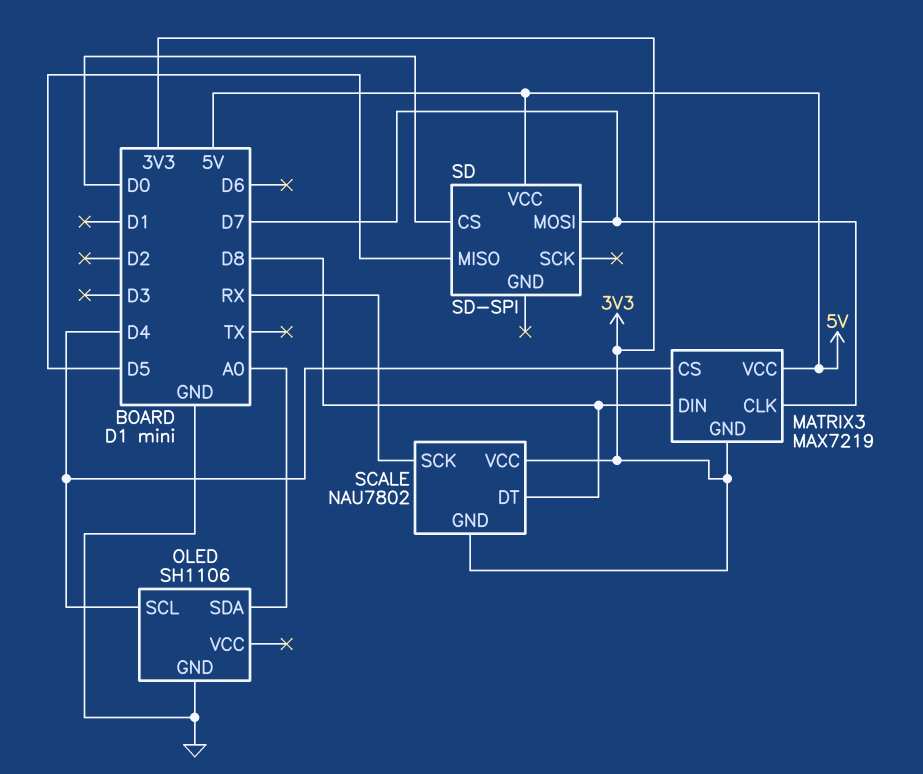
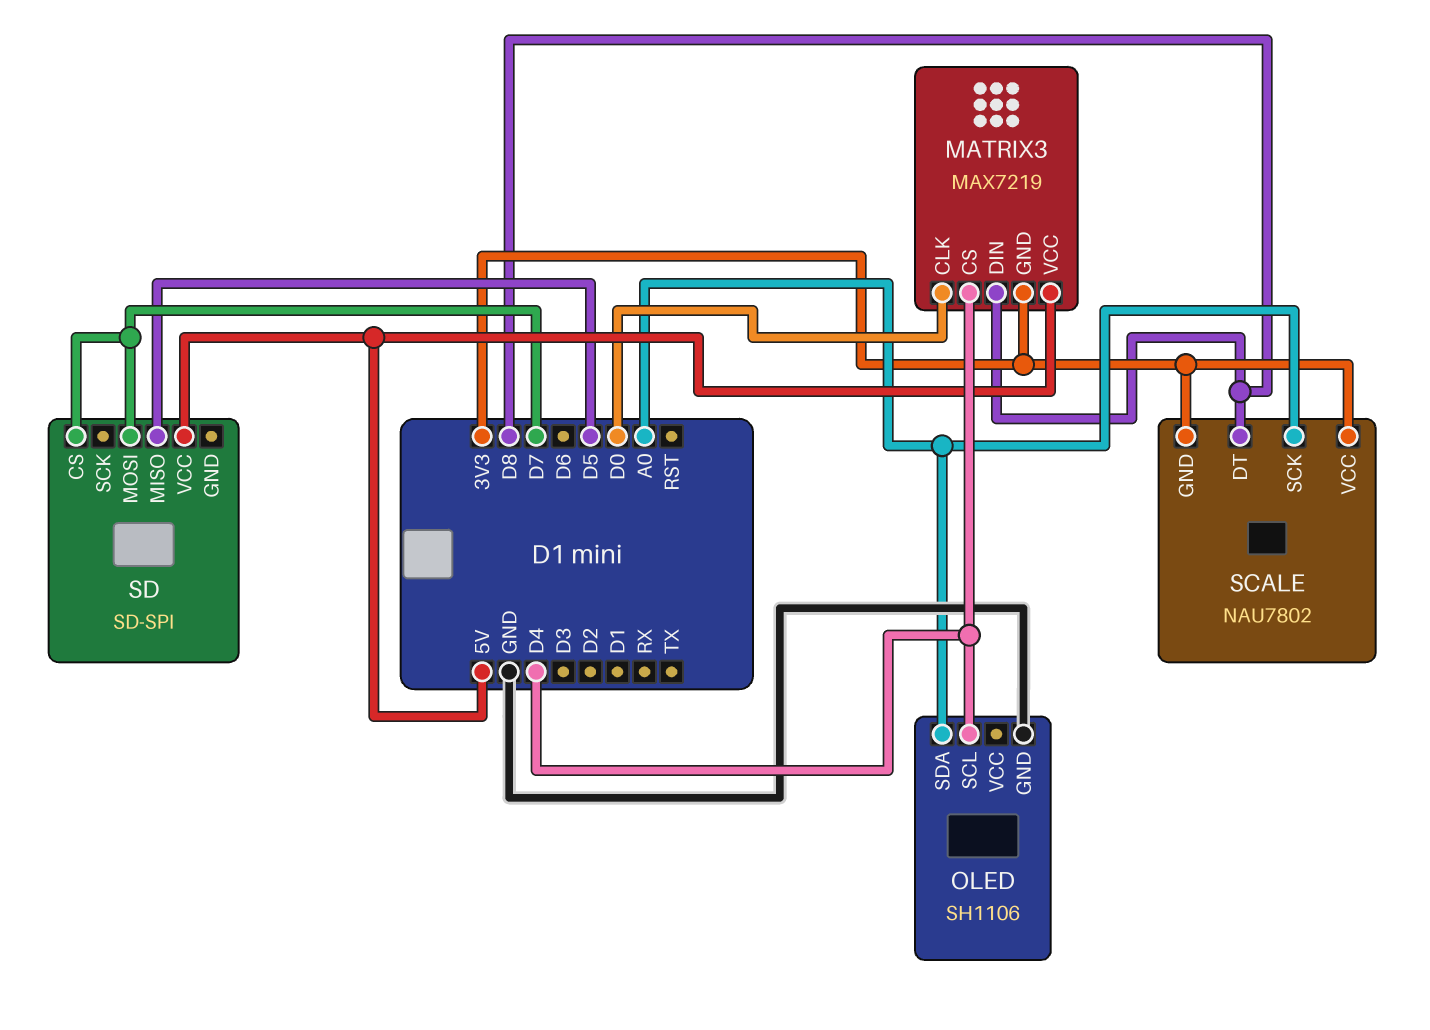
MATRIX3 pin CLK: D7 -> D0
SCALE pin SCK: RX -> A0
SD pin CS: D0 -> D7

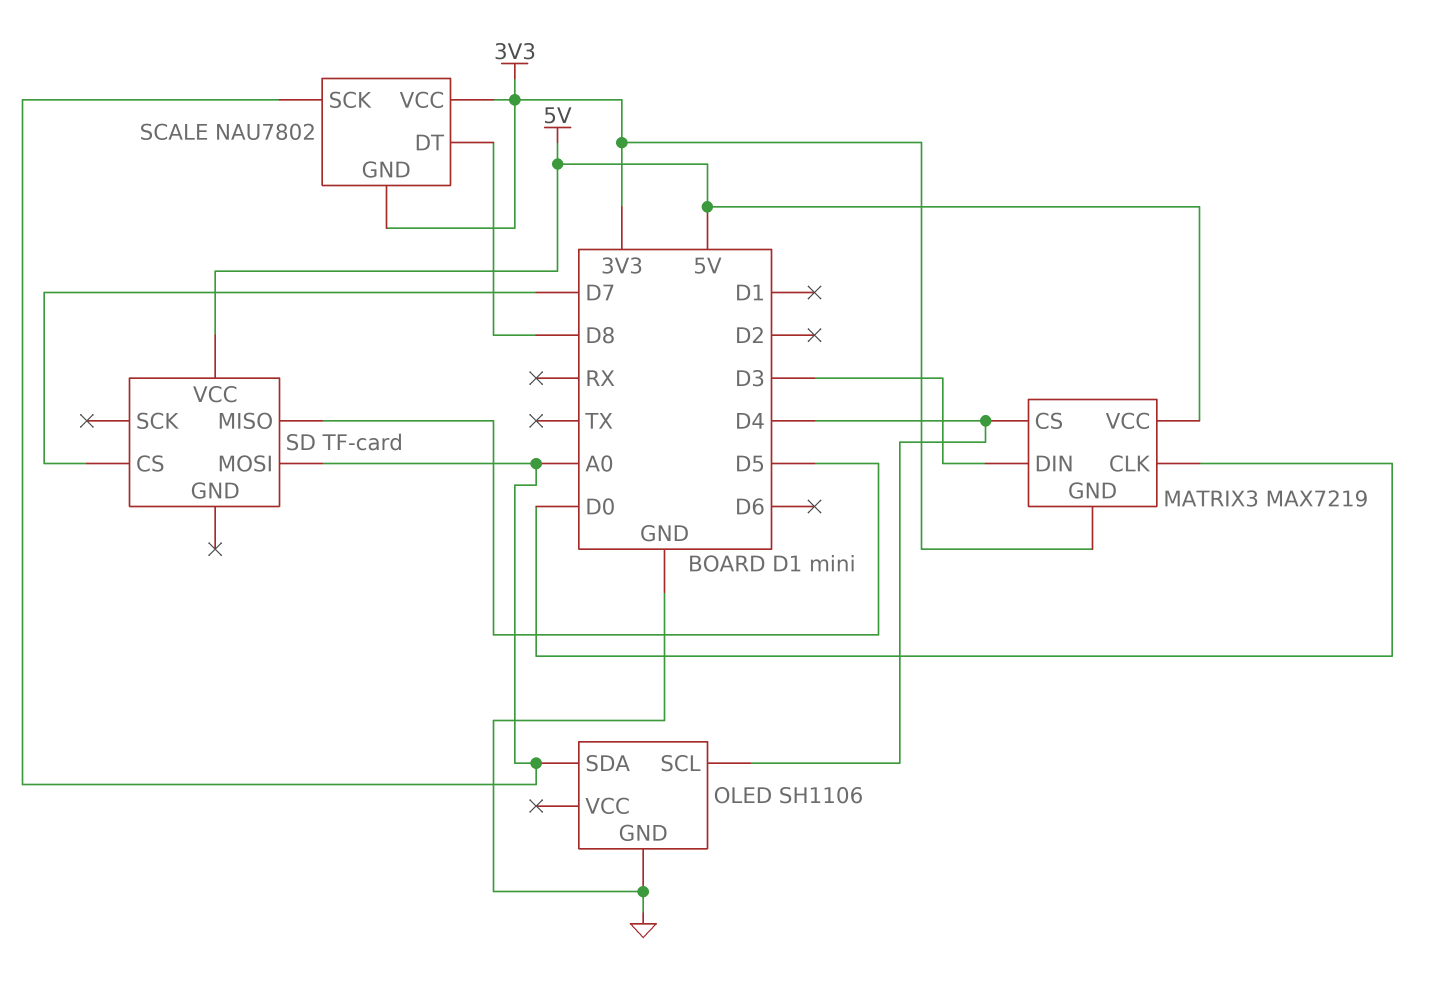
MATRIX3 pin DIN: D8 -> D3
SD: SD-SPI -> TF-card
SD pin MOSI: D7 -> A0

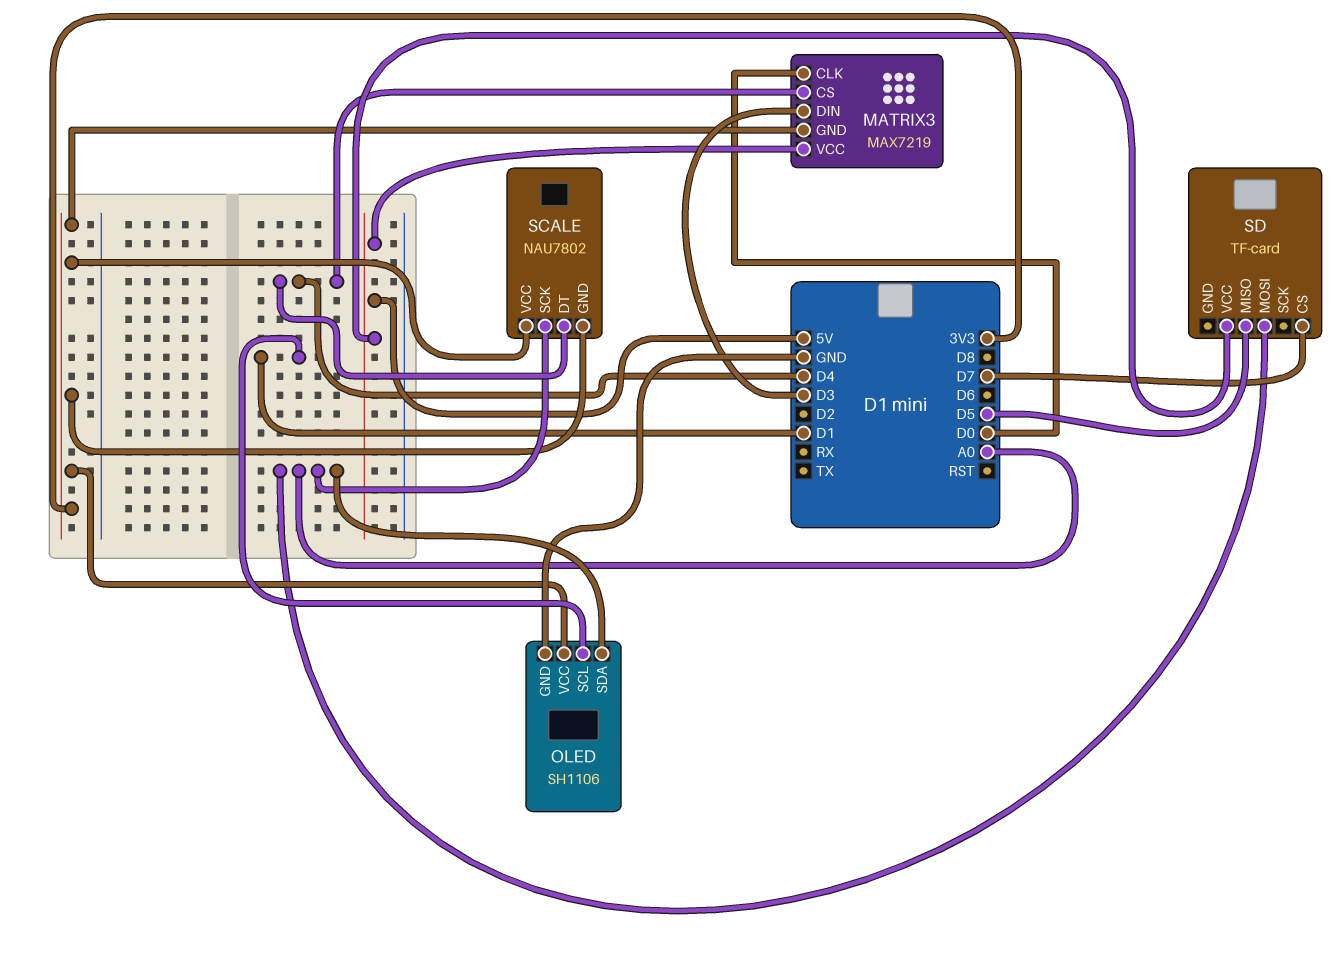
OLED pin SCL: D4 -> D1
OLED pin VCC: none -> 3V3
SCALE pin DT: D8 -> D4

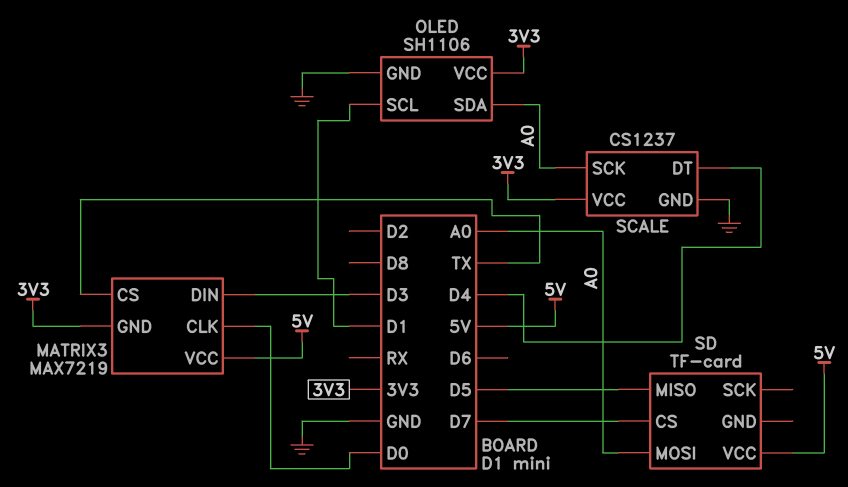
MATRIX3 pin CS: D4 -> TX
SCALE: NAU7802 -> CS1237
SCALE pin GND: 3V3 -> GND

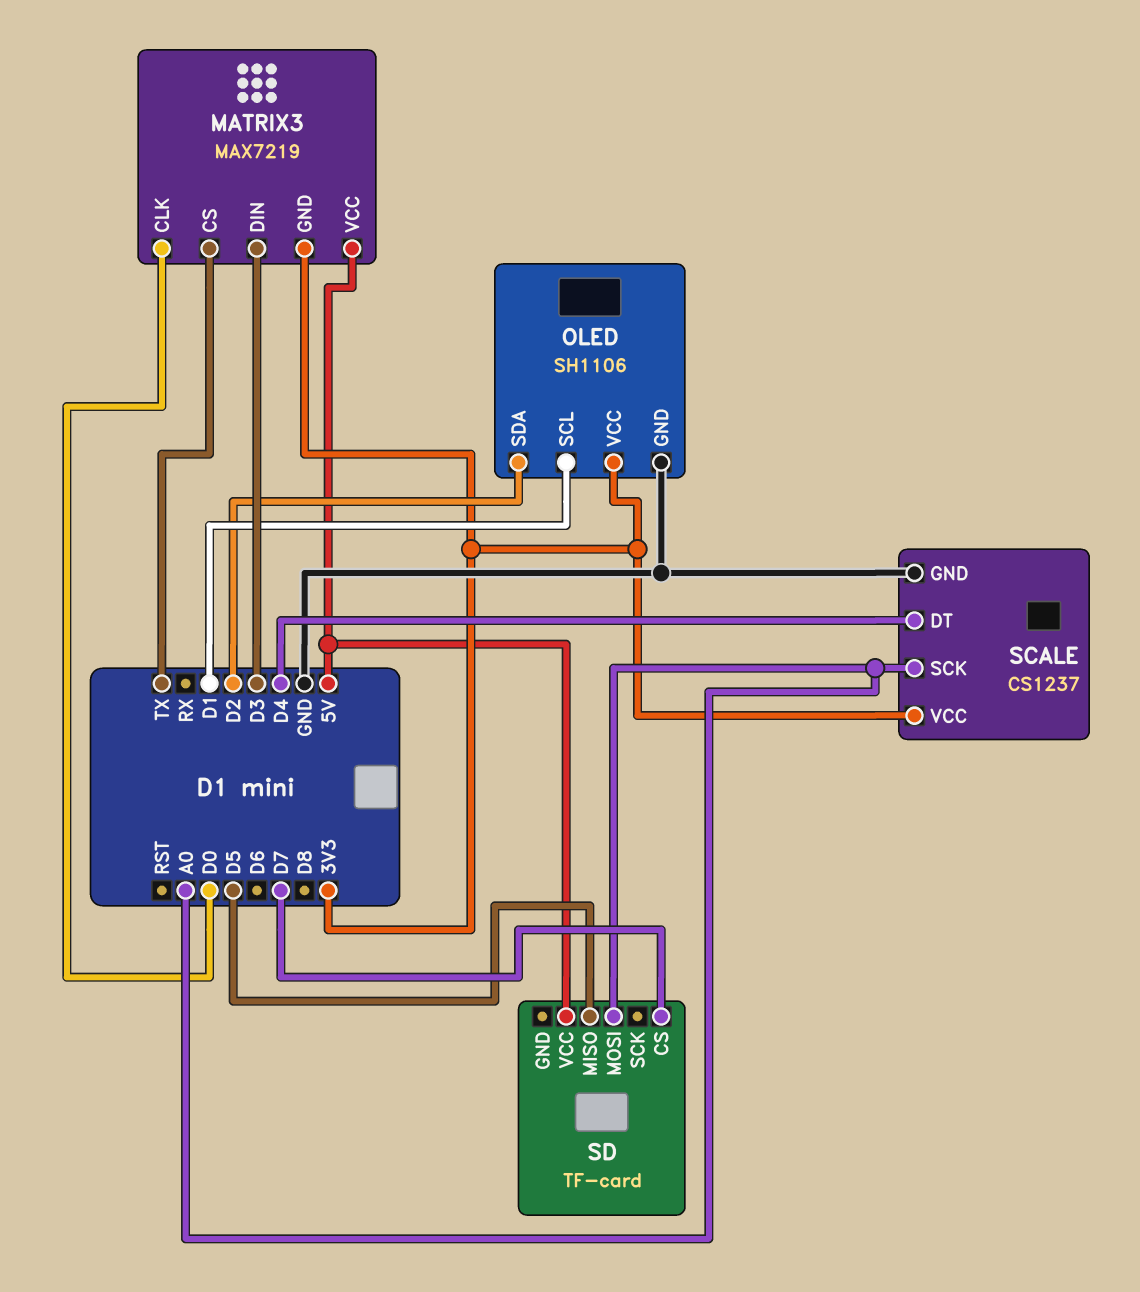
OLED pin SDA: A0 -> D2

